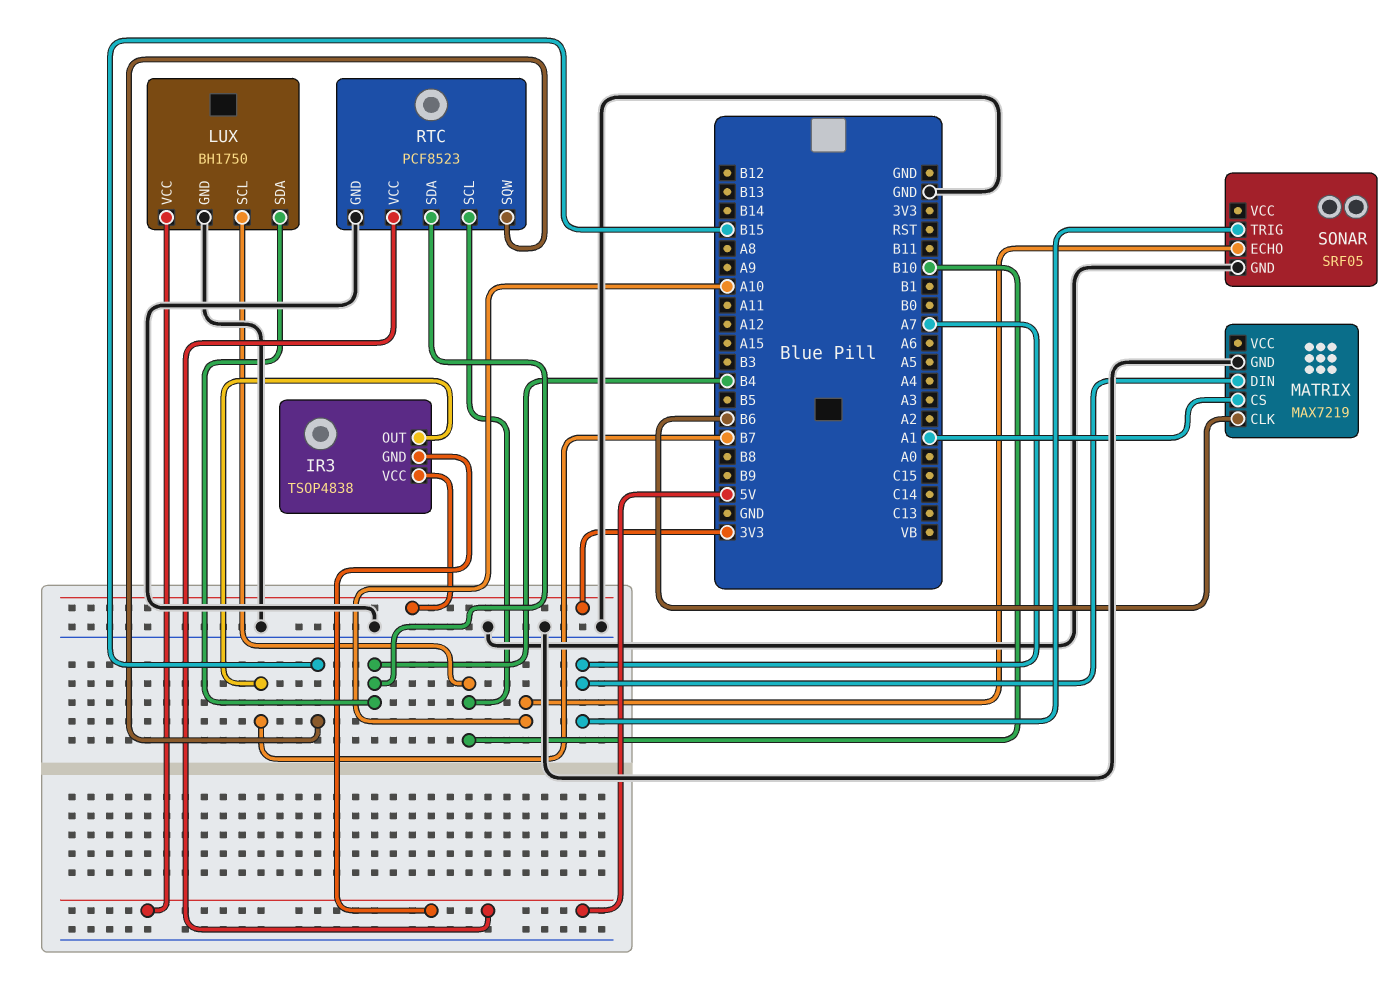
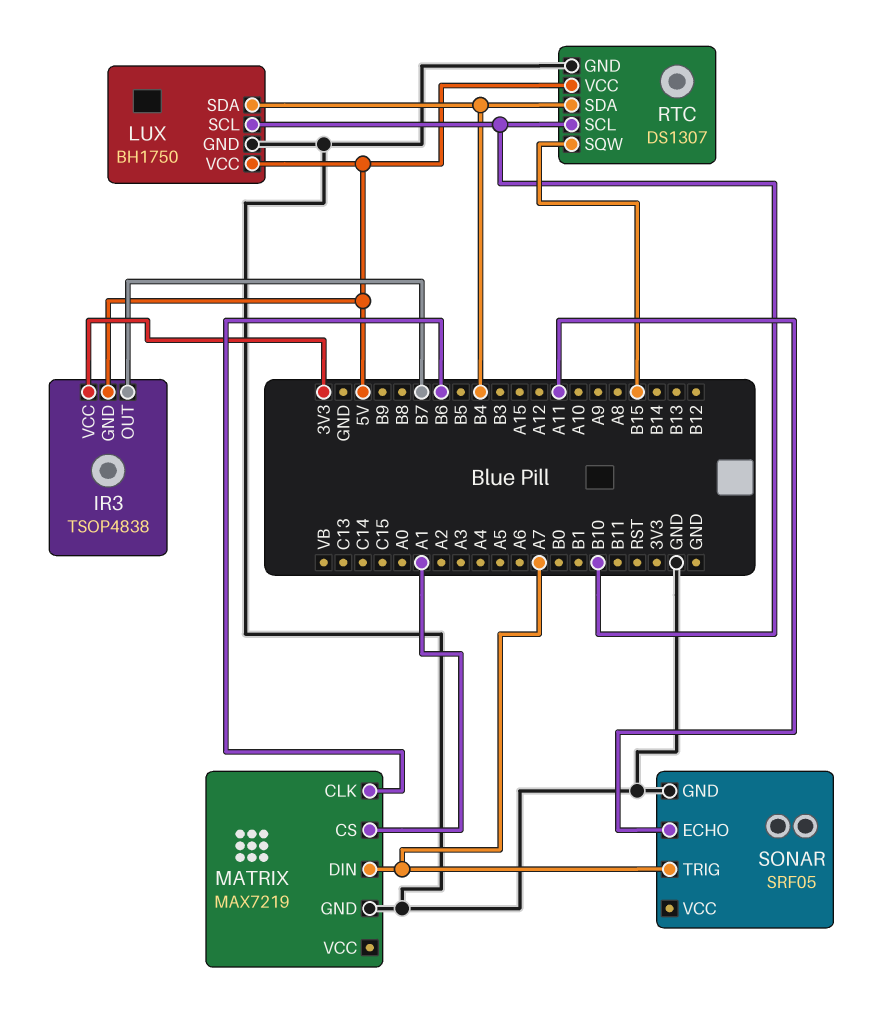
RTC: PCF8523 -> DS1307
SONAR pin ECHO: A10 -> A11

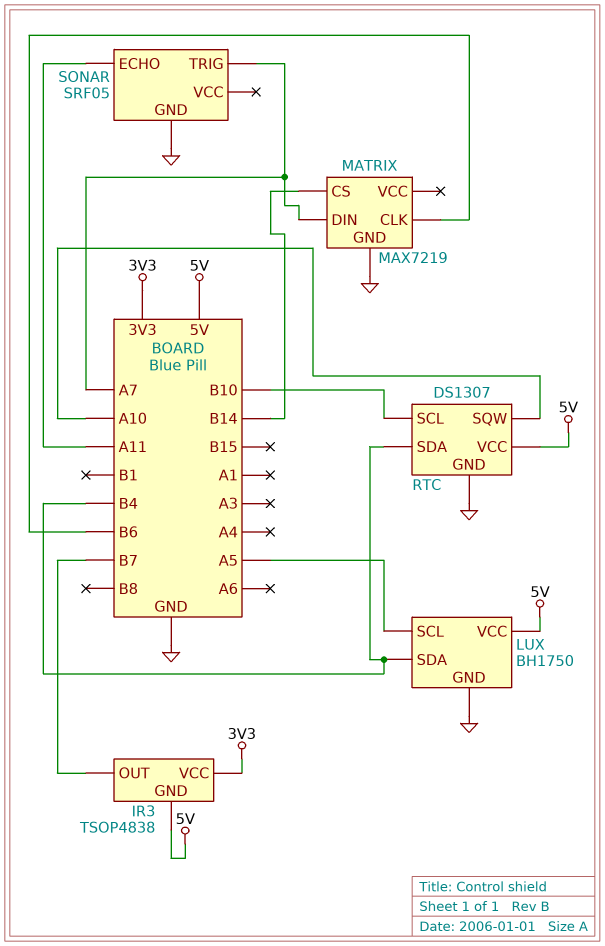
LUX pin SCL: B10 -> A5
MATRIX pin CS: A1 -> B14
RTC pin SQW: B15 -> A10

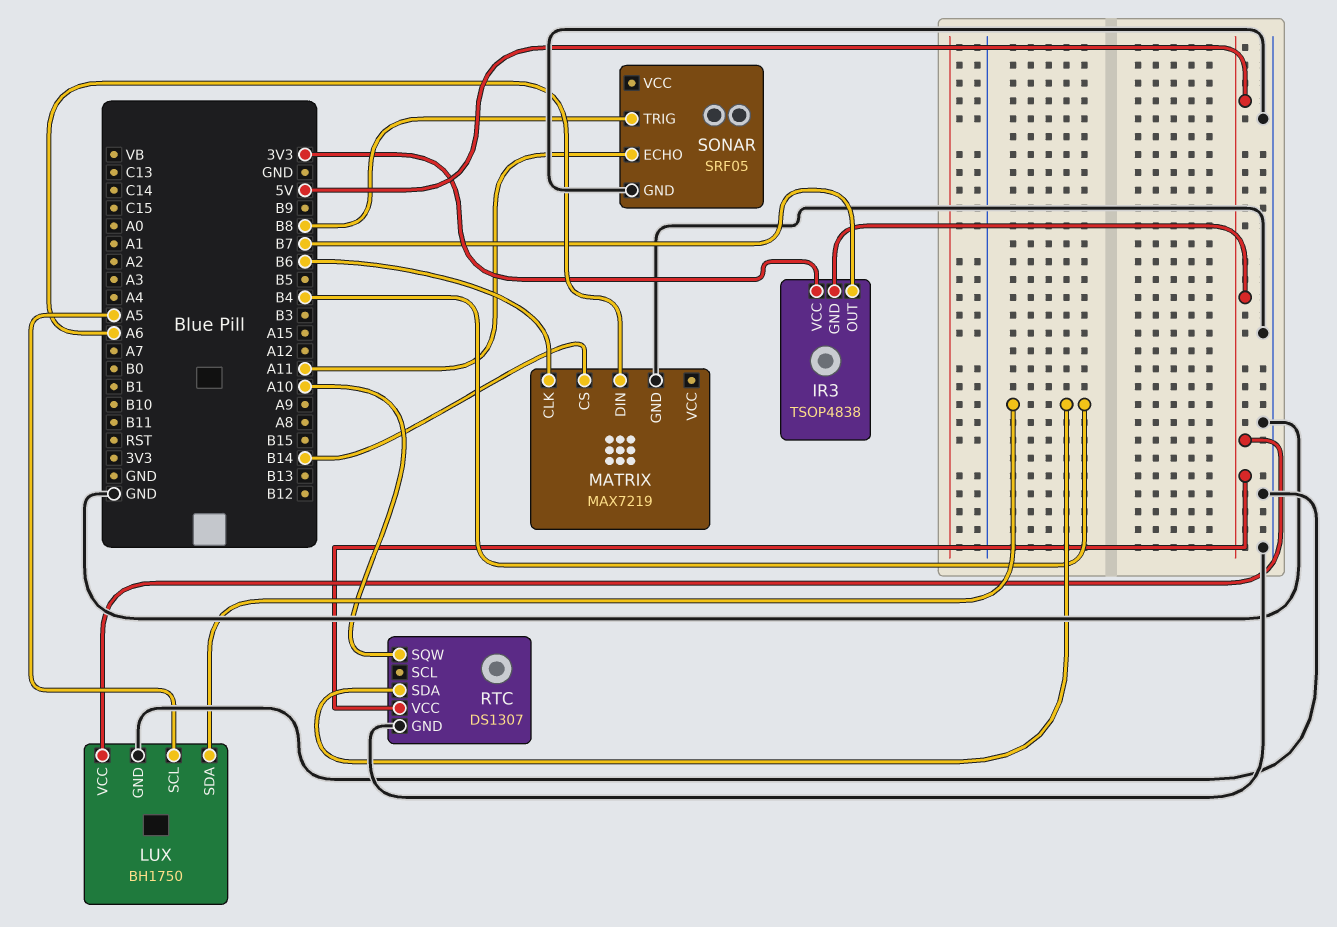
MATRIX pin DIN: A7 -> A6
RTC pin SCL: B10 -> none
SONAR pin TRIG: A7 -> B8

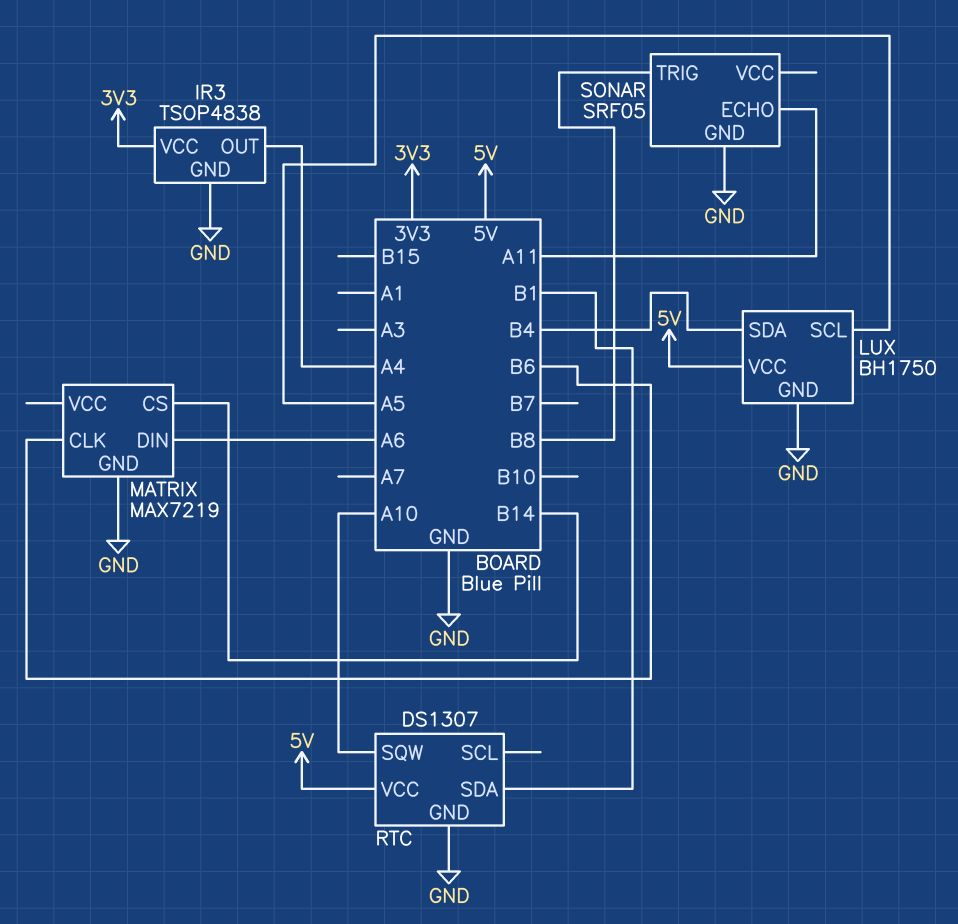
IR3 pin GND: 5V -> GND
IR3 pin OUT: B7 -> A4
RTC pin SDA: B4 -> B1

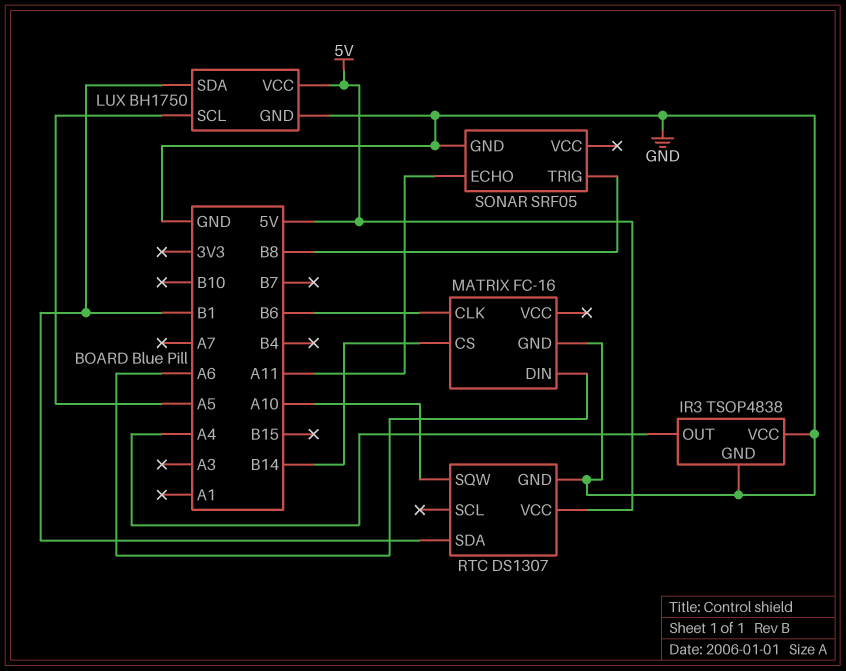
IR3 pin VCC: 3V3 -> GND
LUX pin SDA: B4 -> B1
MATRIX: MAX7219 -> FC-16

